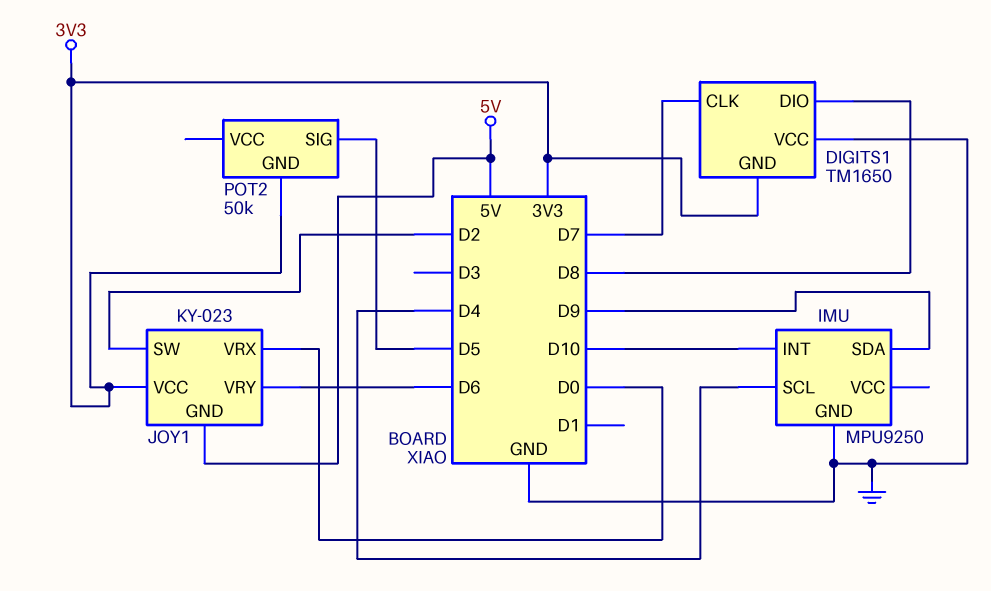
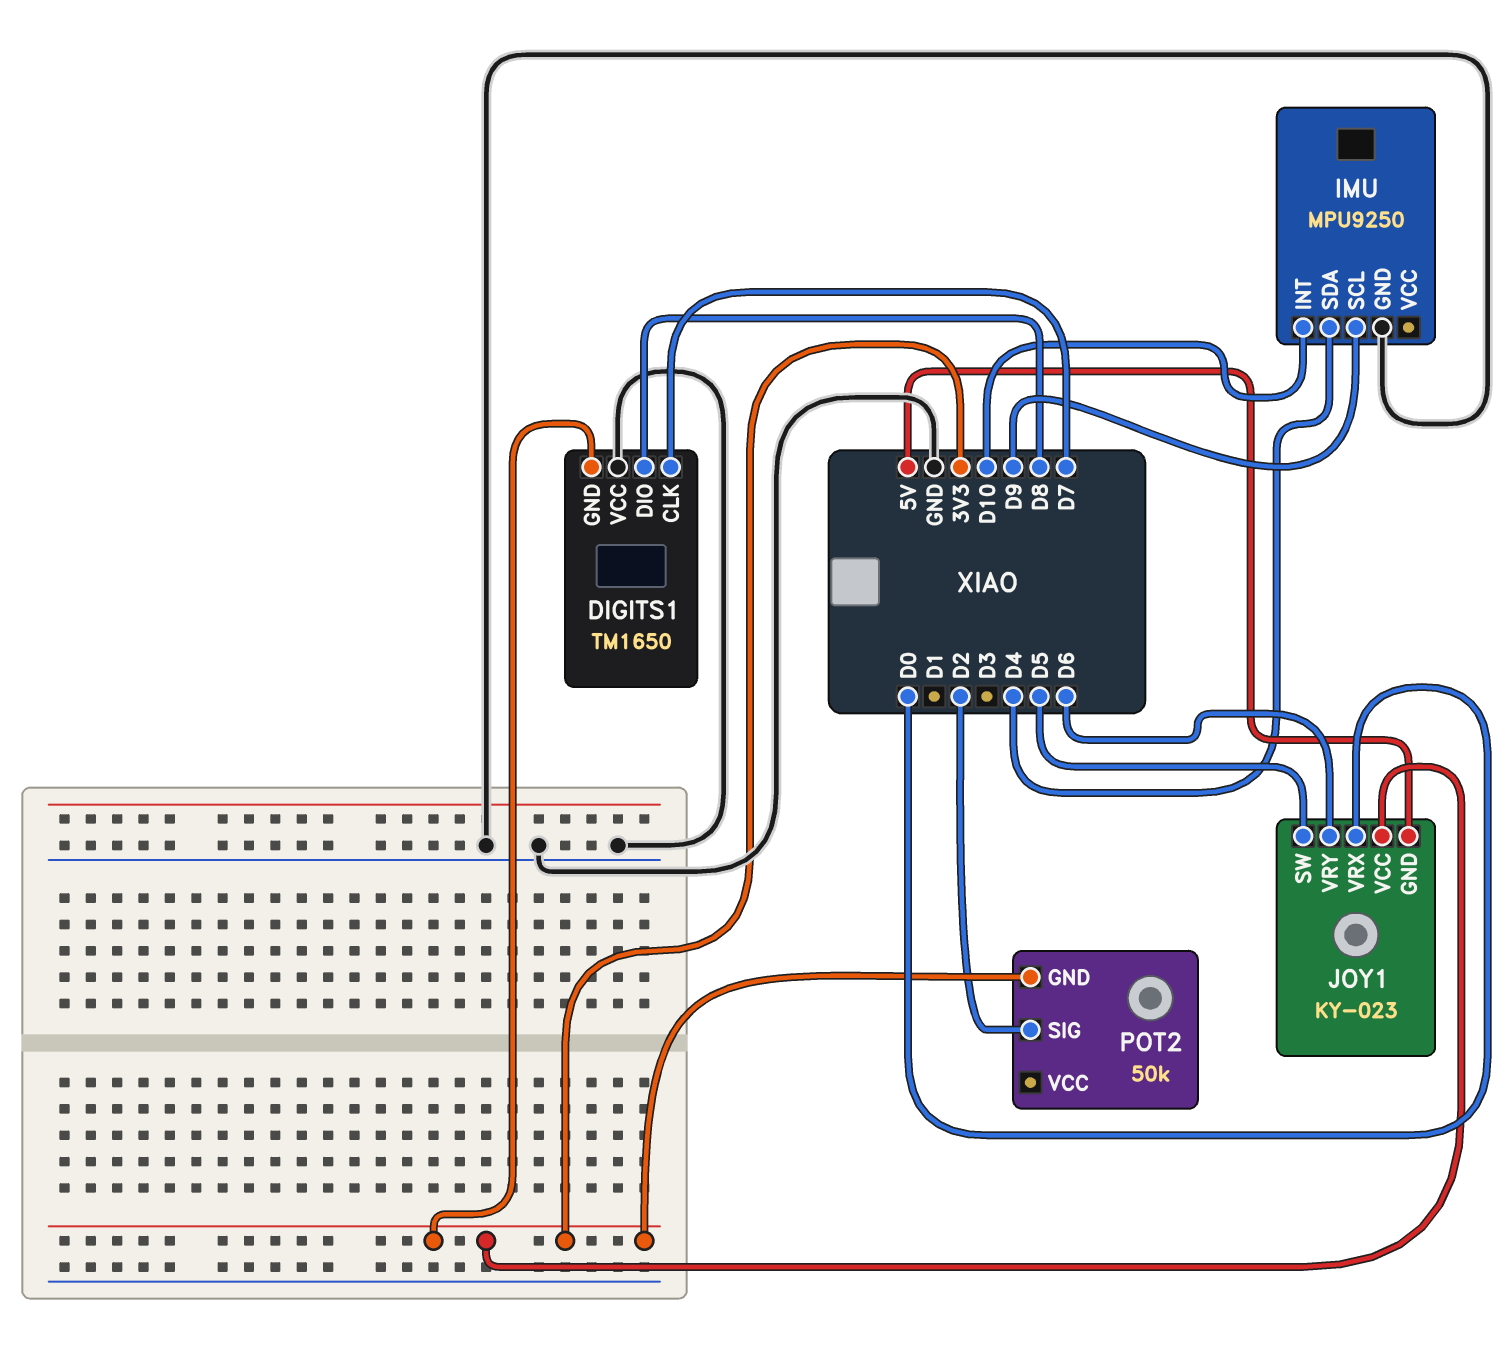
IMU pin SCL: D4 -> D9
IMU pin SDA: D9 -> D4
JOY1 pin SW: D2 -> D5
POT2 pin SIG: D5 -> D2

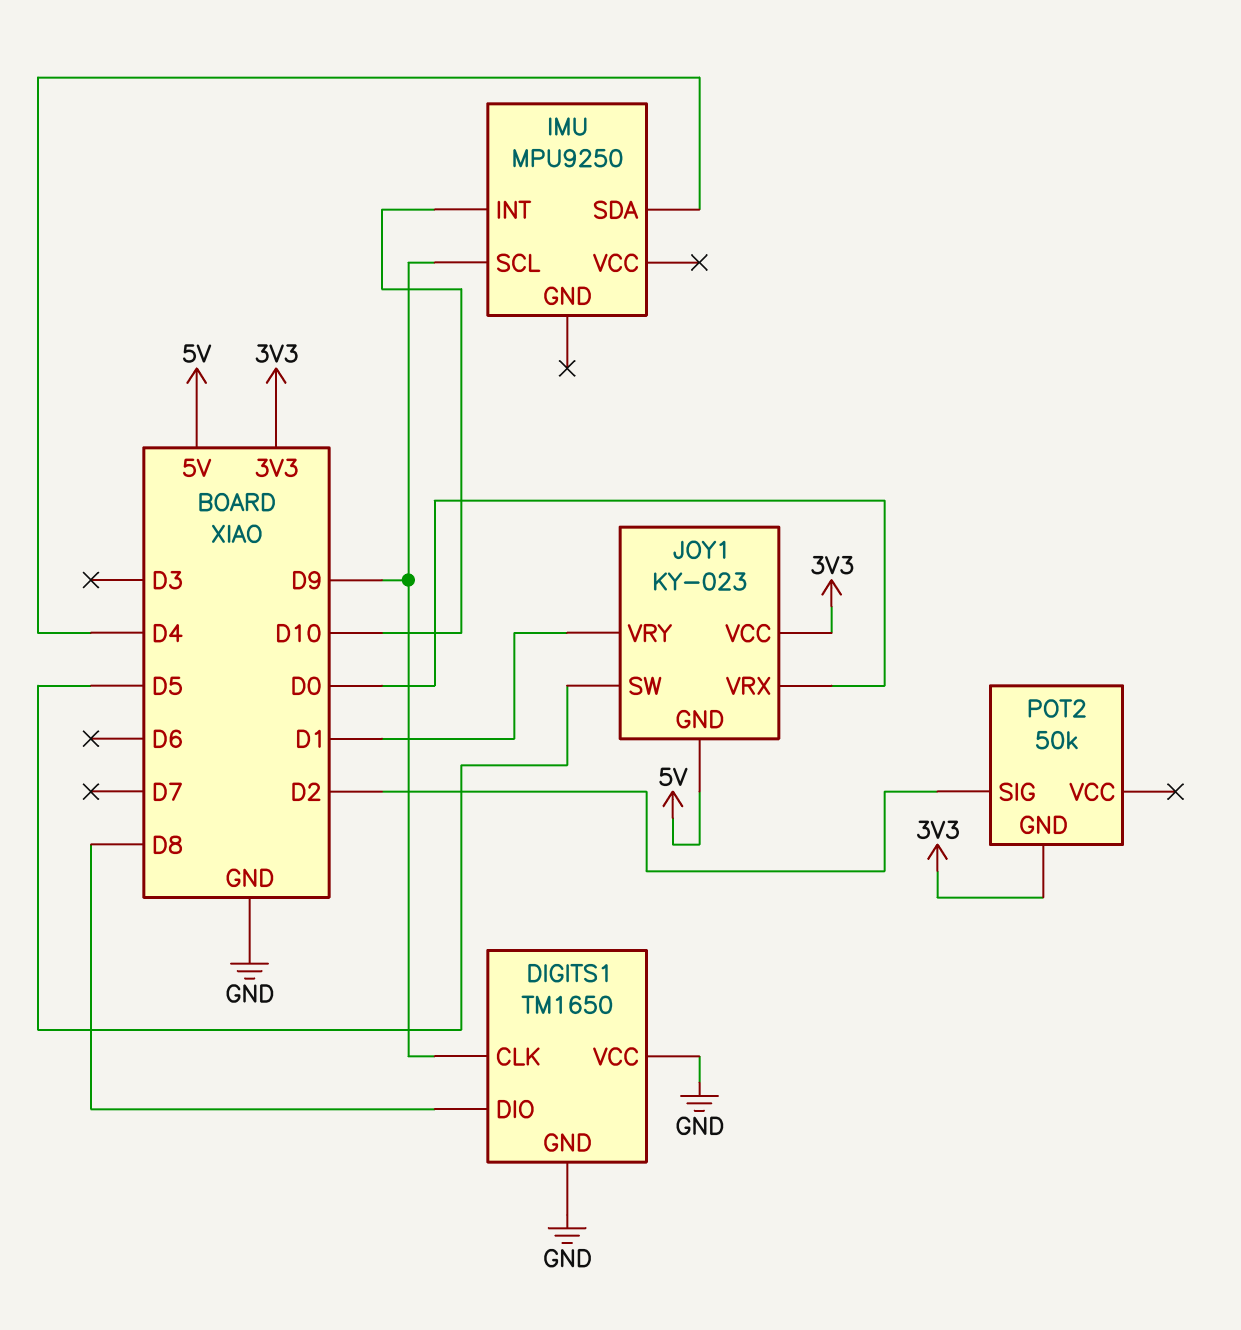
DIGITS1 pin CLK: D7 -> D9
DIGITS1 pin GND: 3V3 -> GND
IMU pin GND: GND -> none
JOY1 pin VRY: D6 -> D1

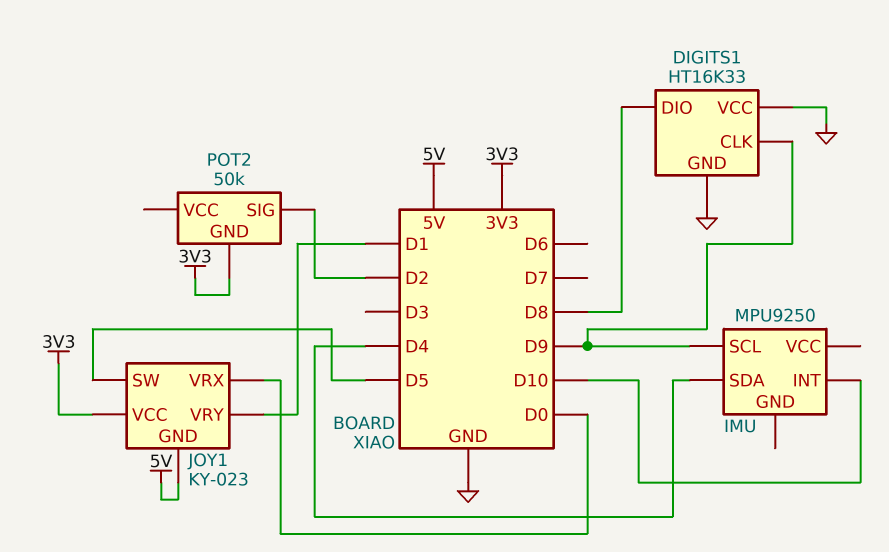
DIGITS1: TM1650 -> HT16K33

